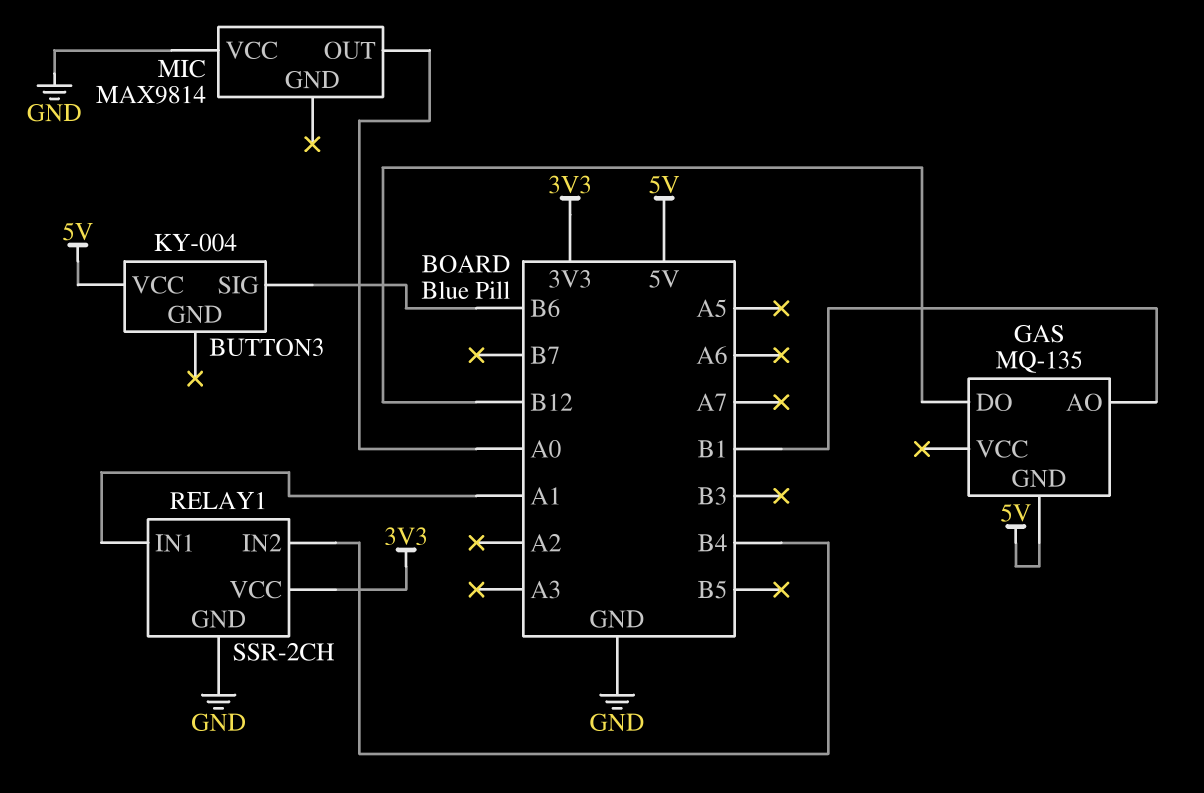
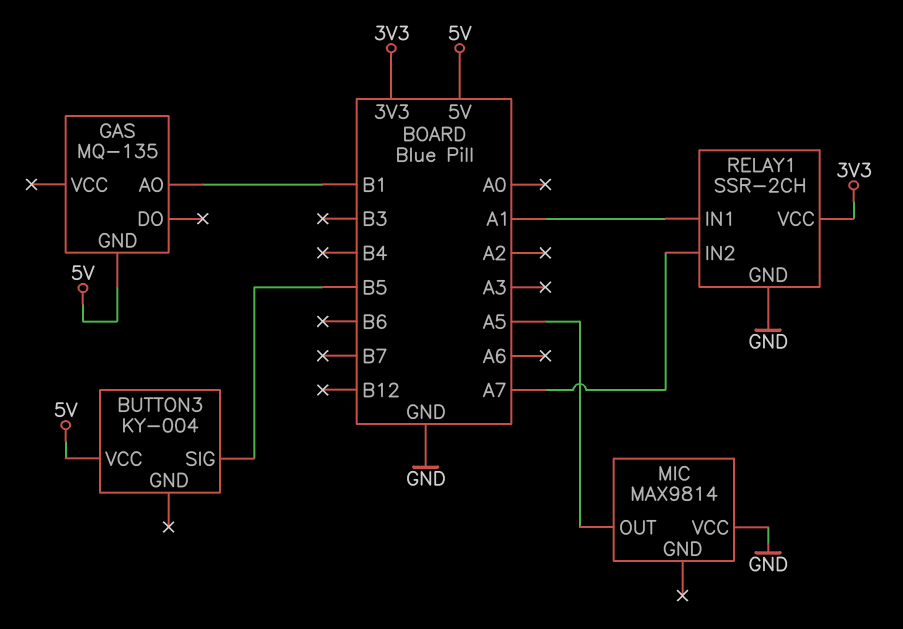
BUTTON3 pin SIG: B6 -> B5
GAS pin DO: B12 -> none
MIC pin OUT: A0 -> A5
RELAY1 pin IN2: B4 -> A7

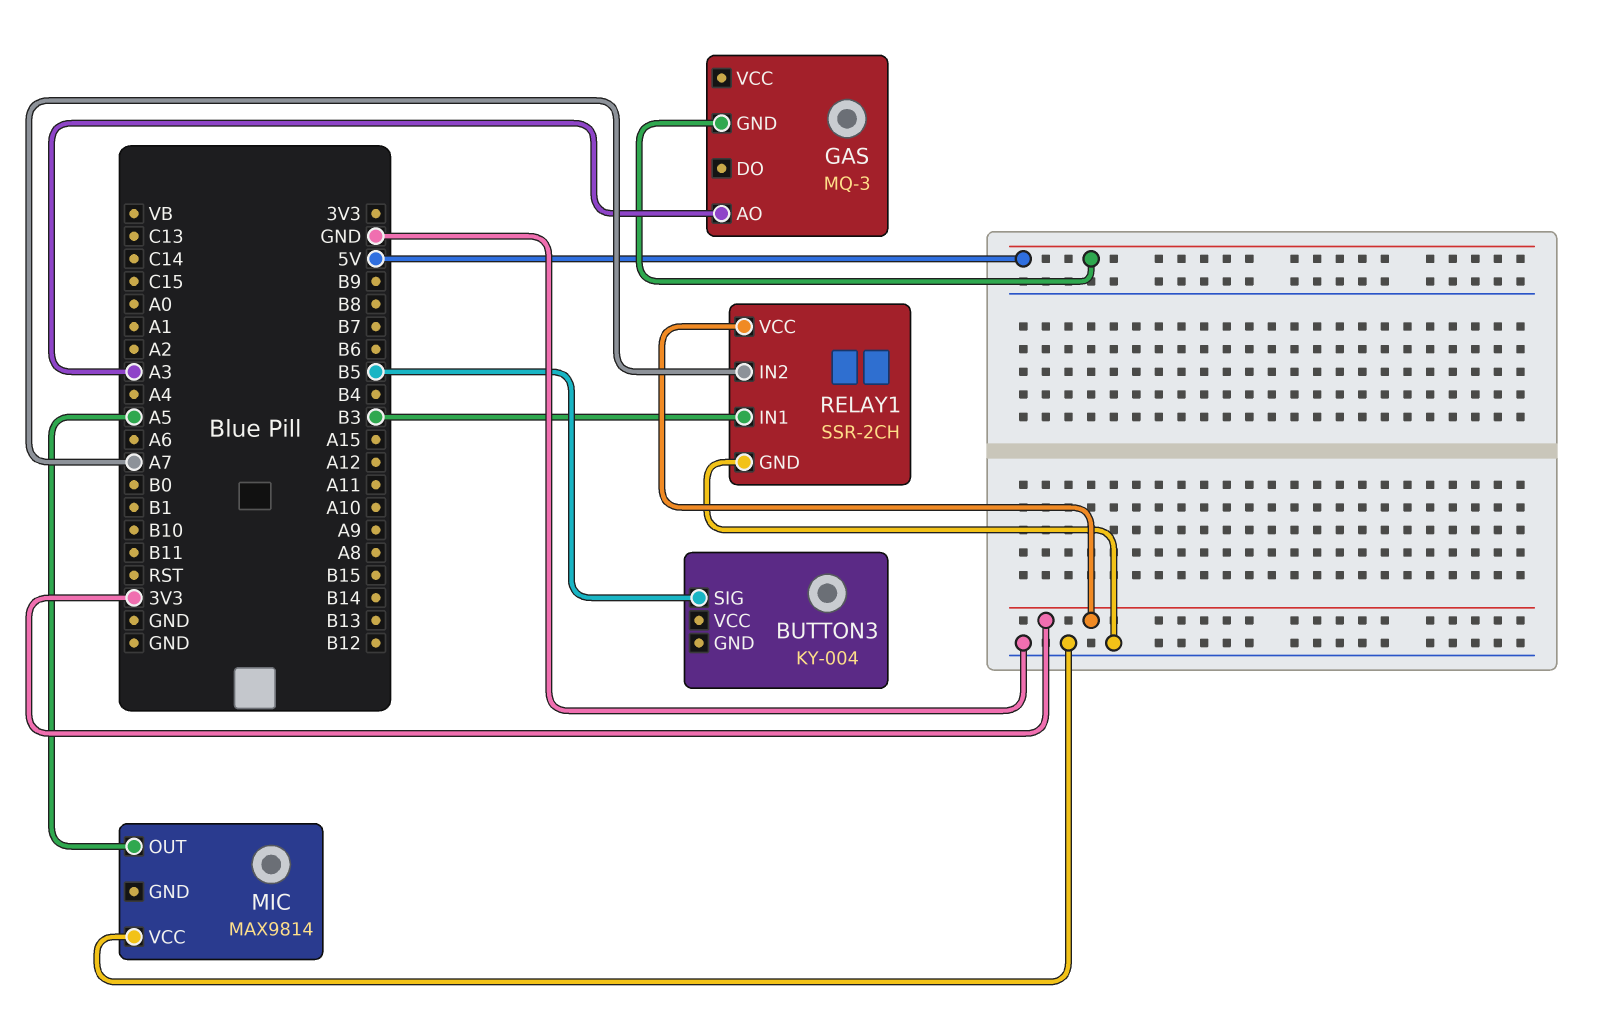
BUTTON3 pin VCC: 5V -> none
GAS: MQ-135 -> MQ-3
GAS pin AO: B1 -> A3
RELAY1 pin IN1: A1 -> B3

